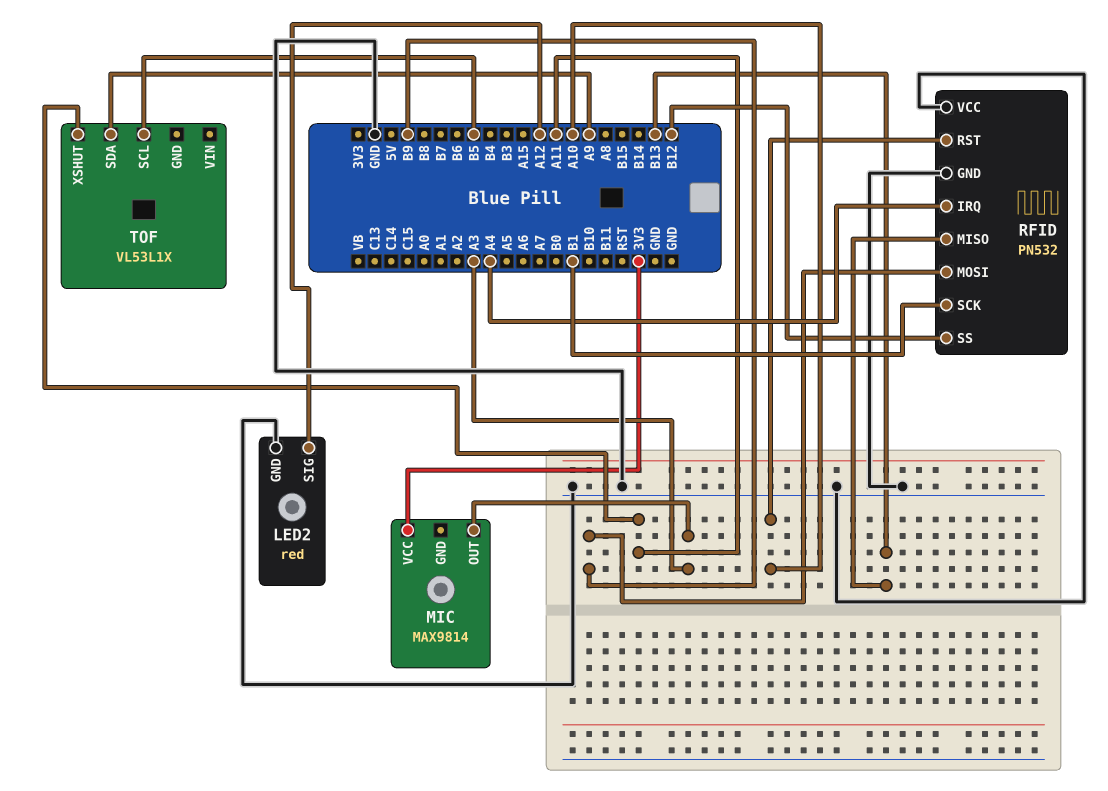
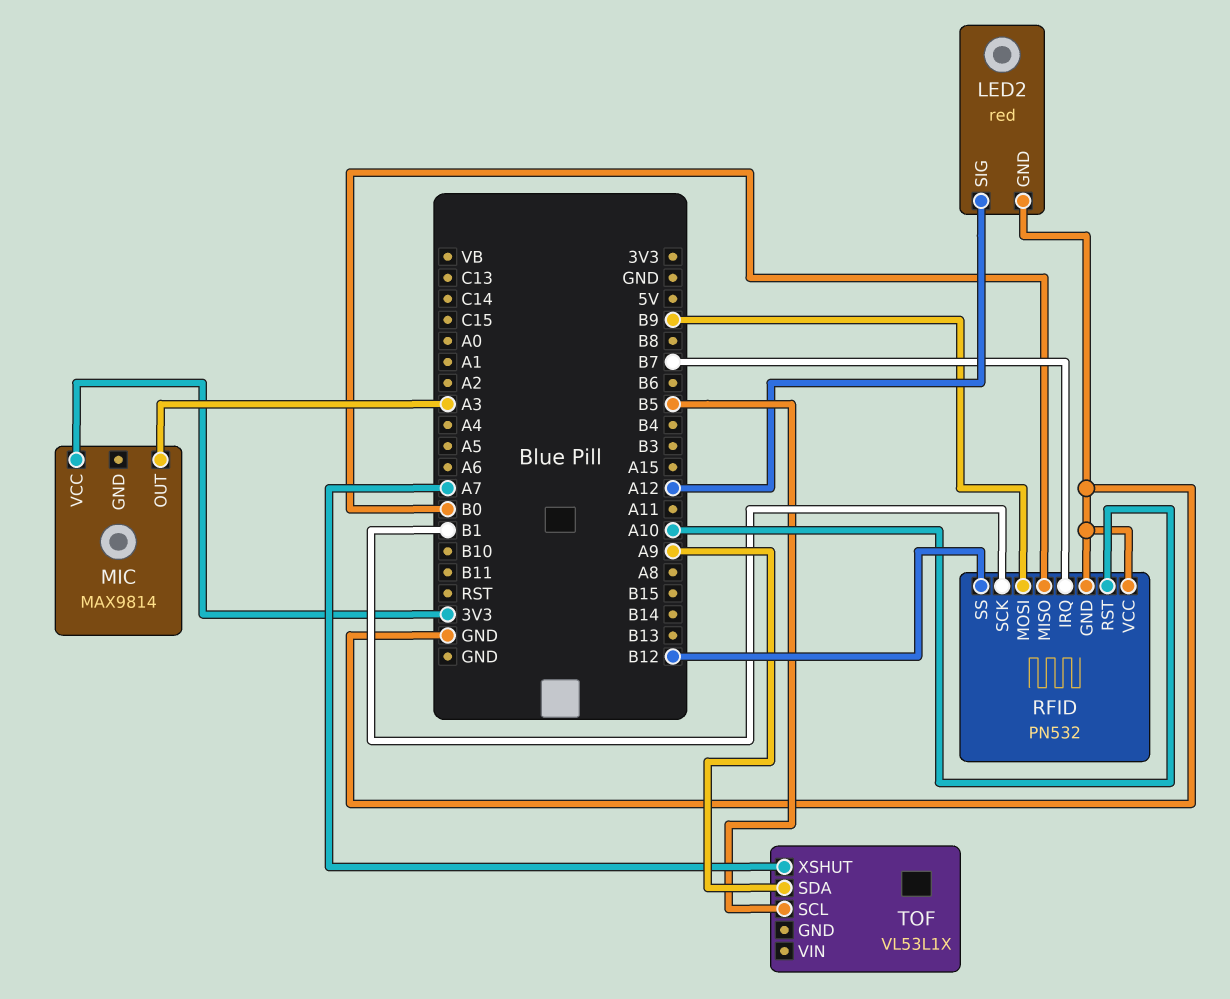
RFID pin IRQ: A4 -> B7
RFID pin MISO: B13 -> B0
TOF pin XSHUT: A11 -> A7

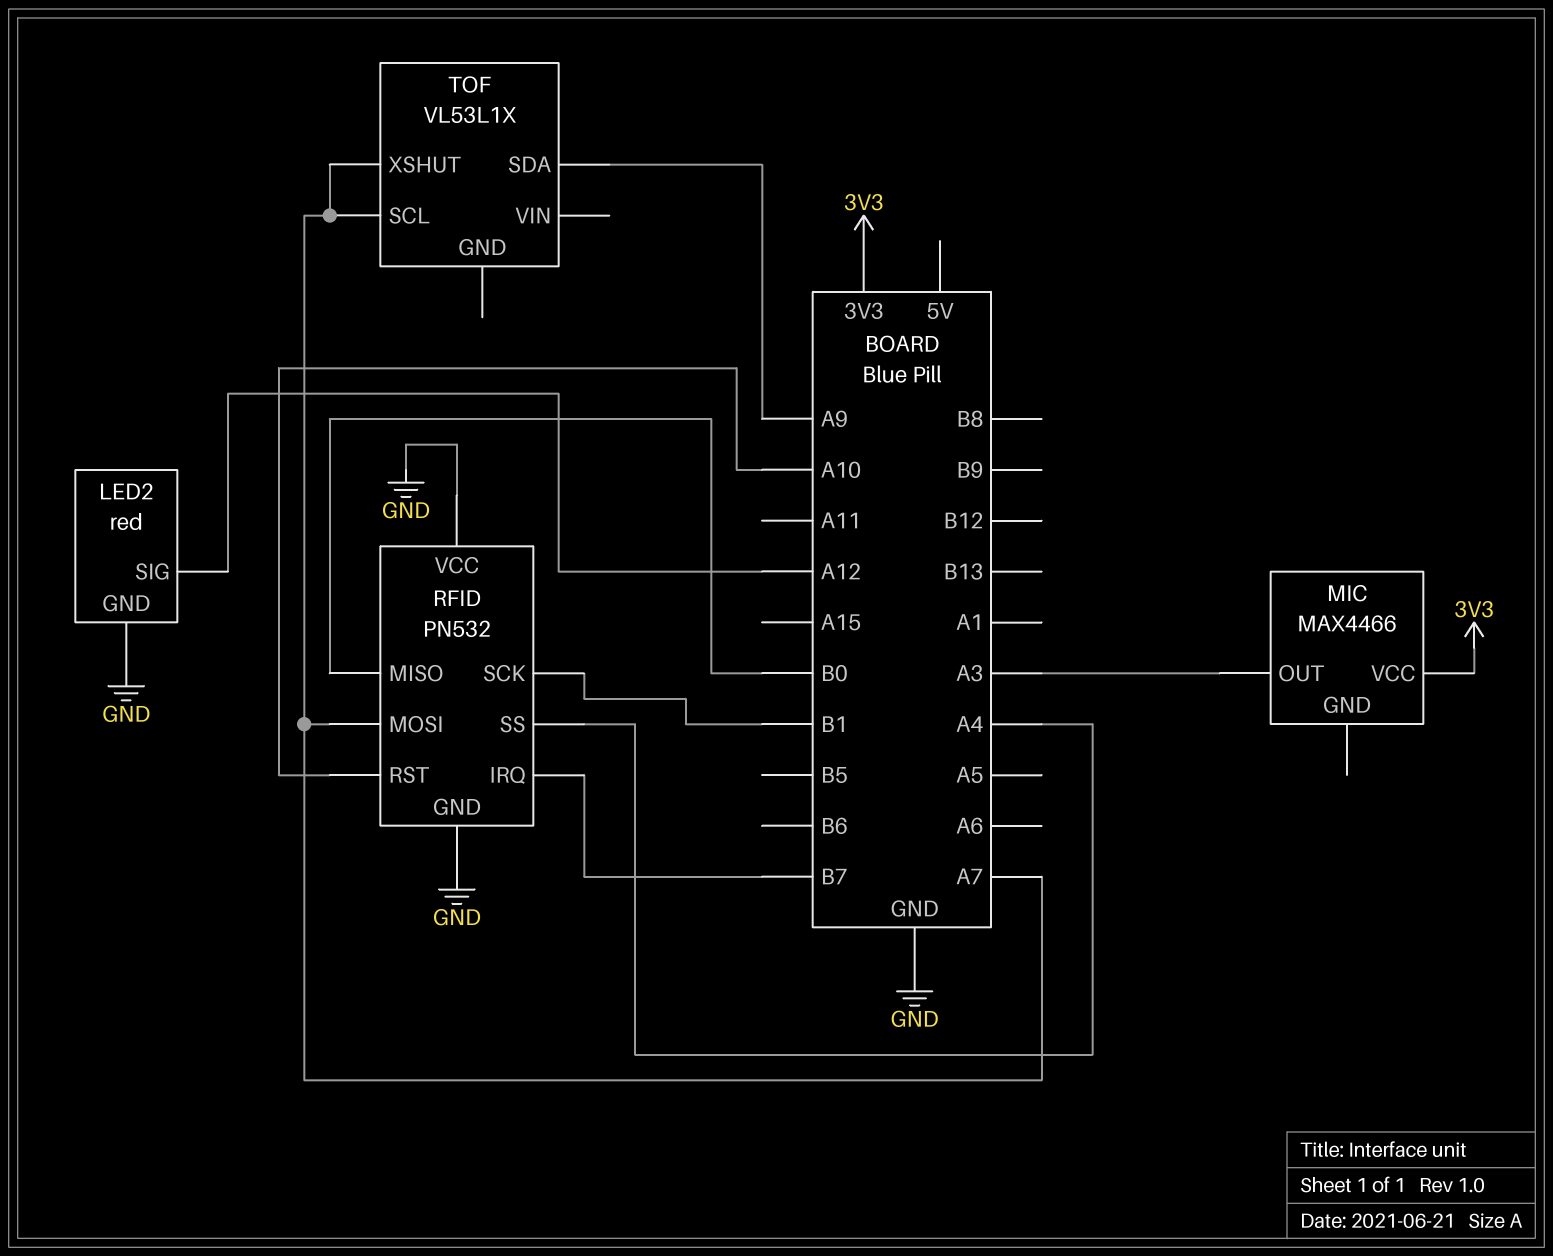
MIC: MAX9814 -> MAX4466
RFID pin MOSI: B9 -> A7
RFID pin SS: B12 -> A4
TOF pin SCL: B5 -> A7

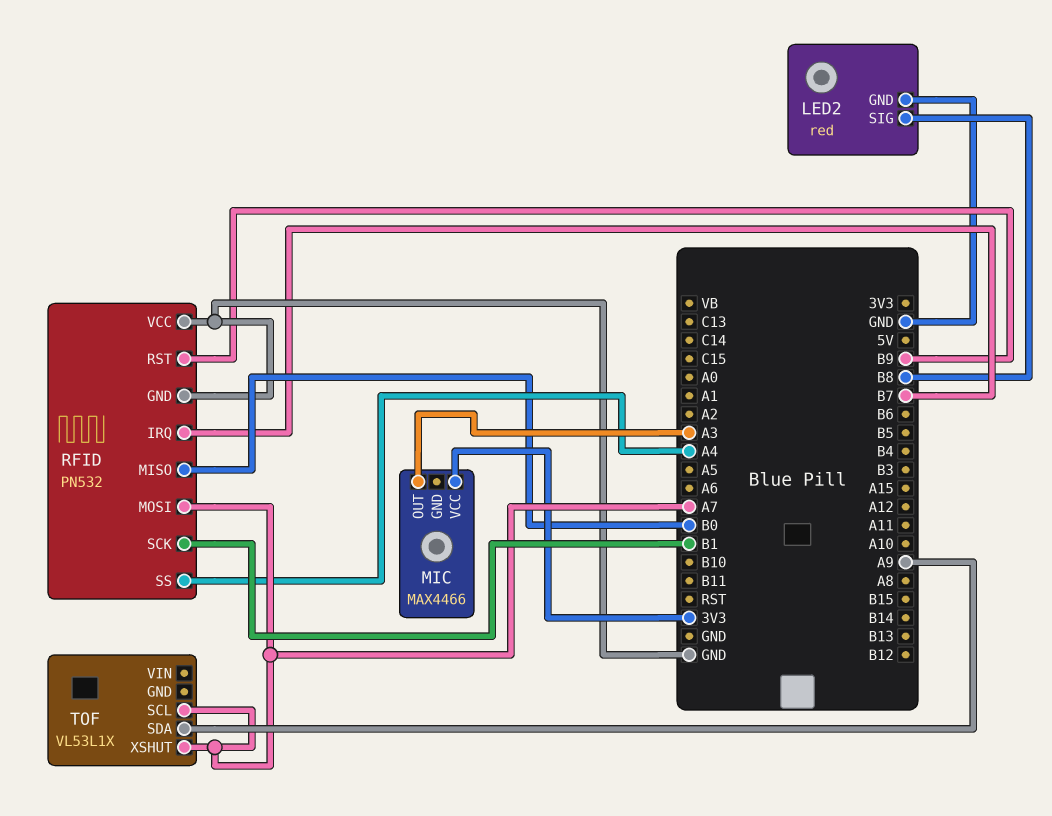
LED2 pin SIG: A12 -> B8
RFID pin RST: A10 -> B9

